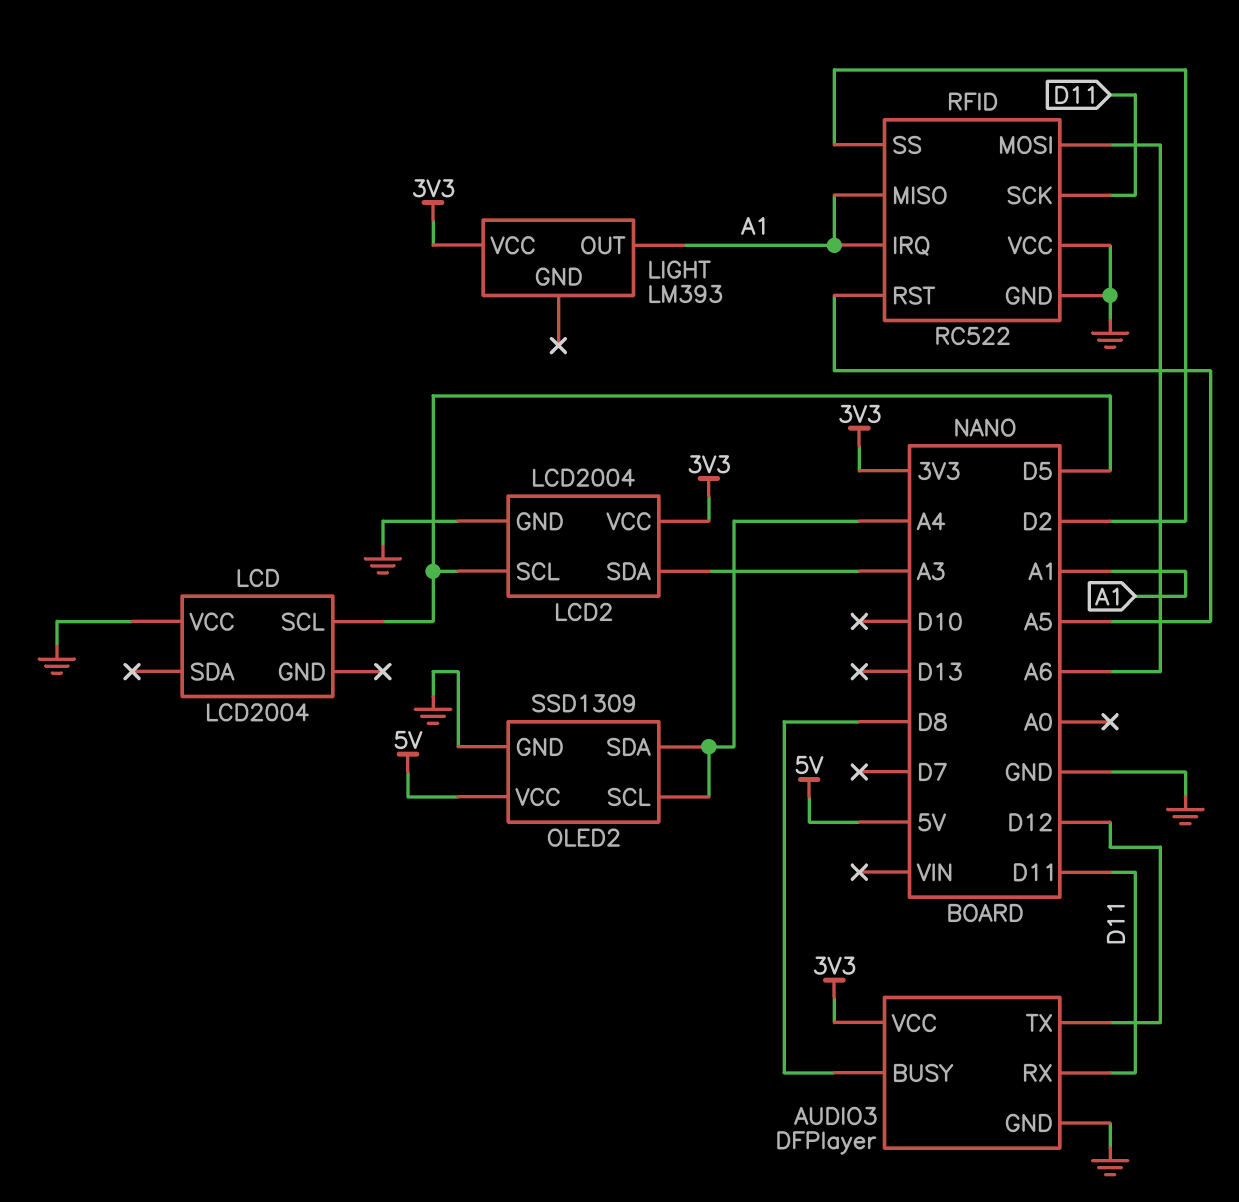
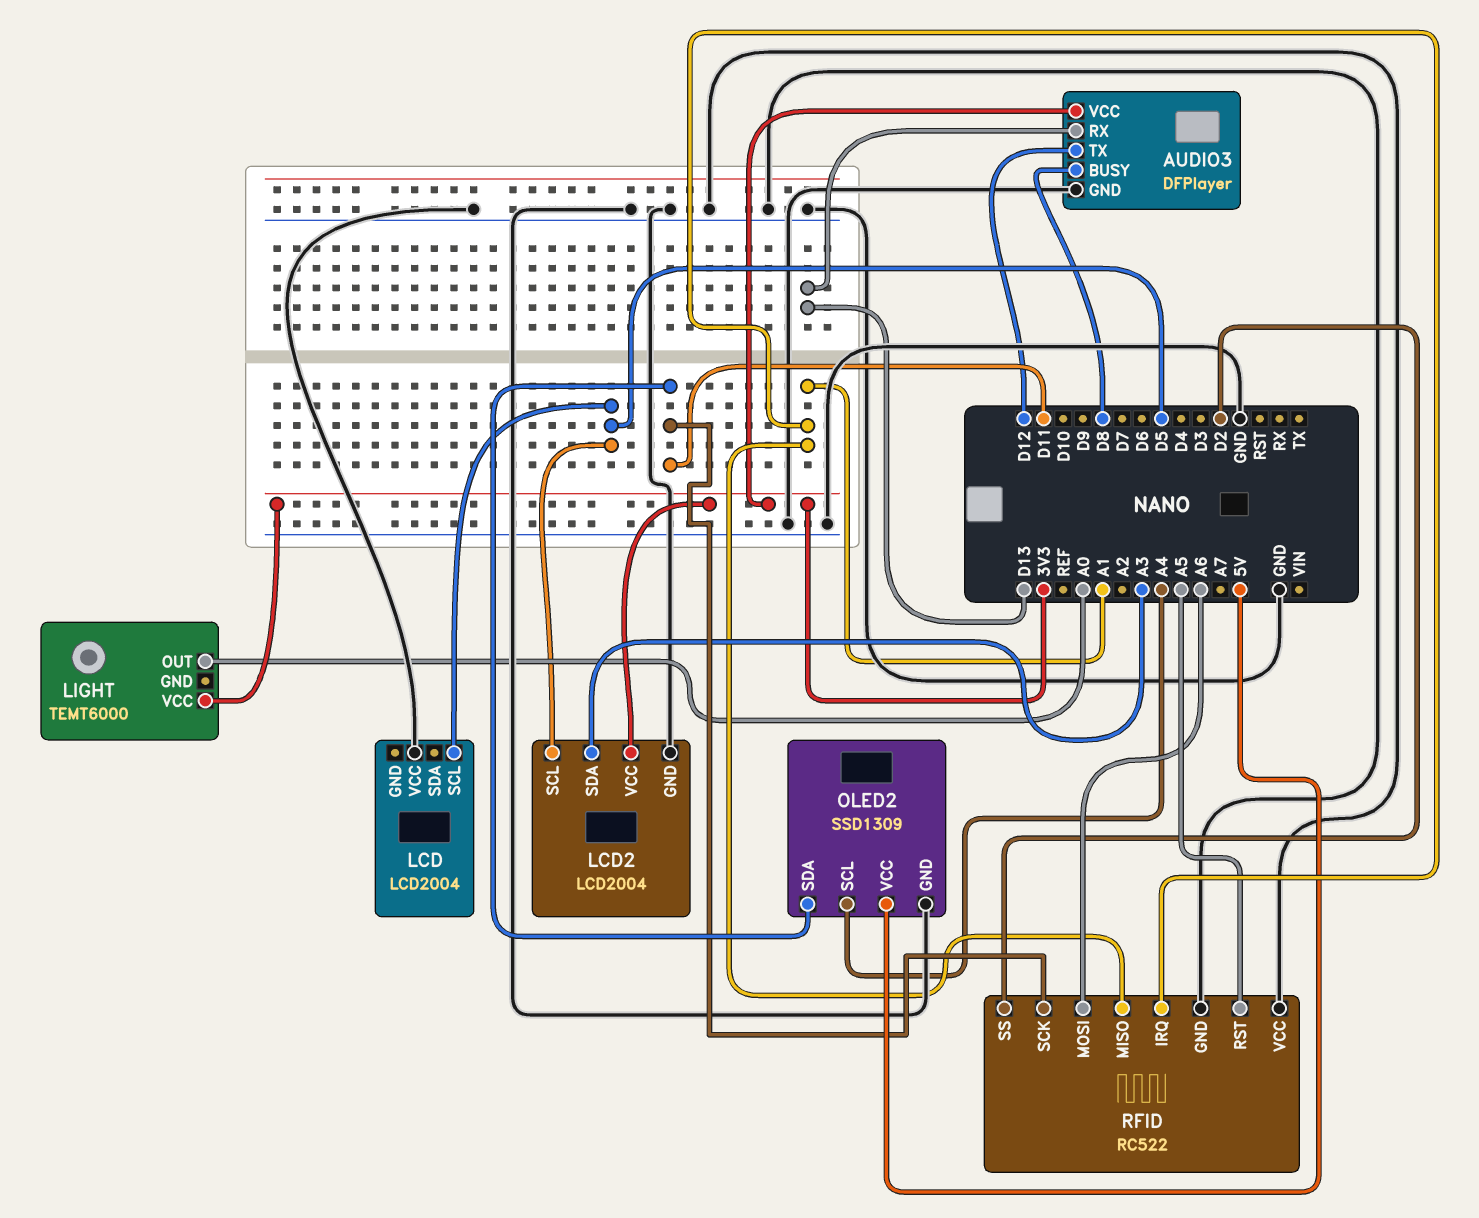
AUDIO3 pin RX: D11 -> D13
LIGHT: LM393 -> TEMT6000
LIGHT pin OUT: A1 -> A0
OLED2 pin SDA: A4 -> D11

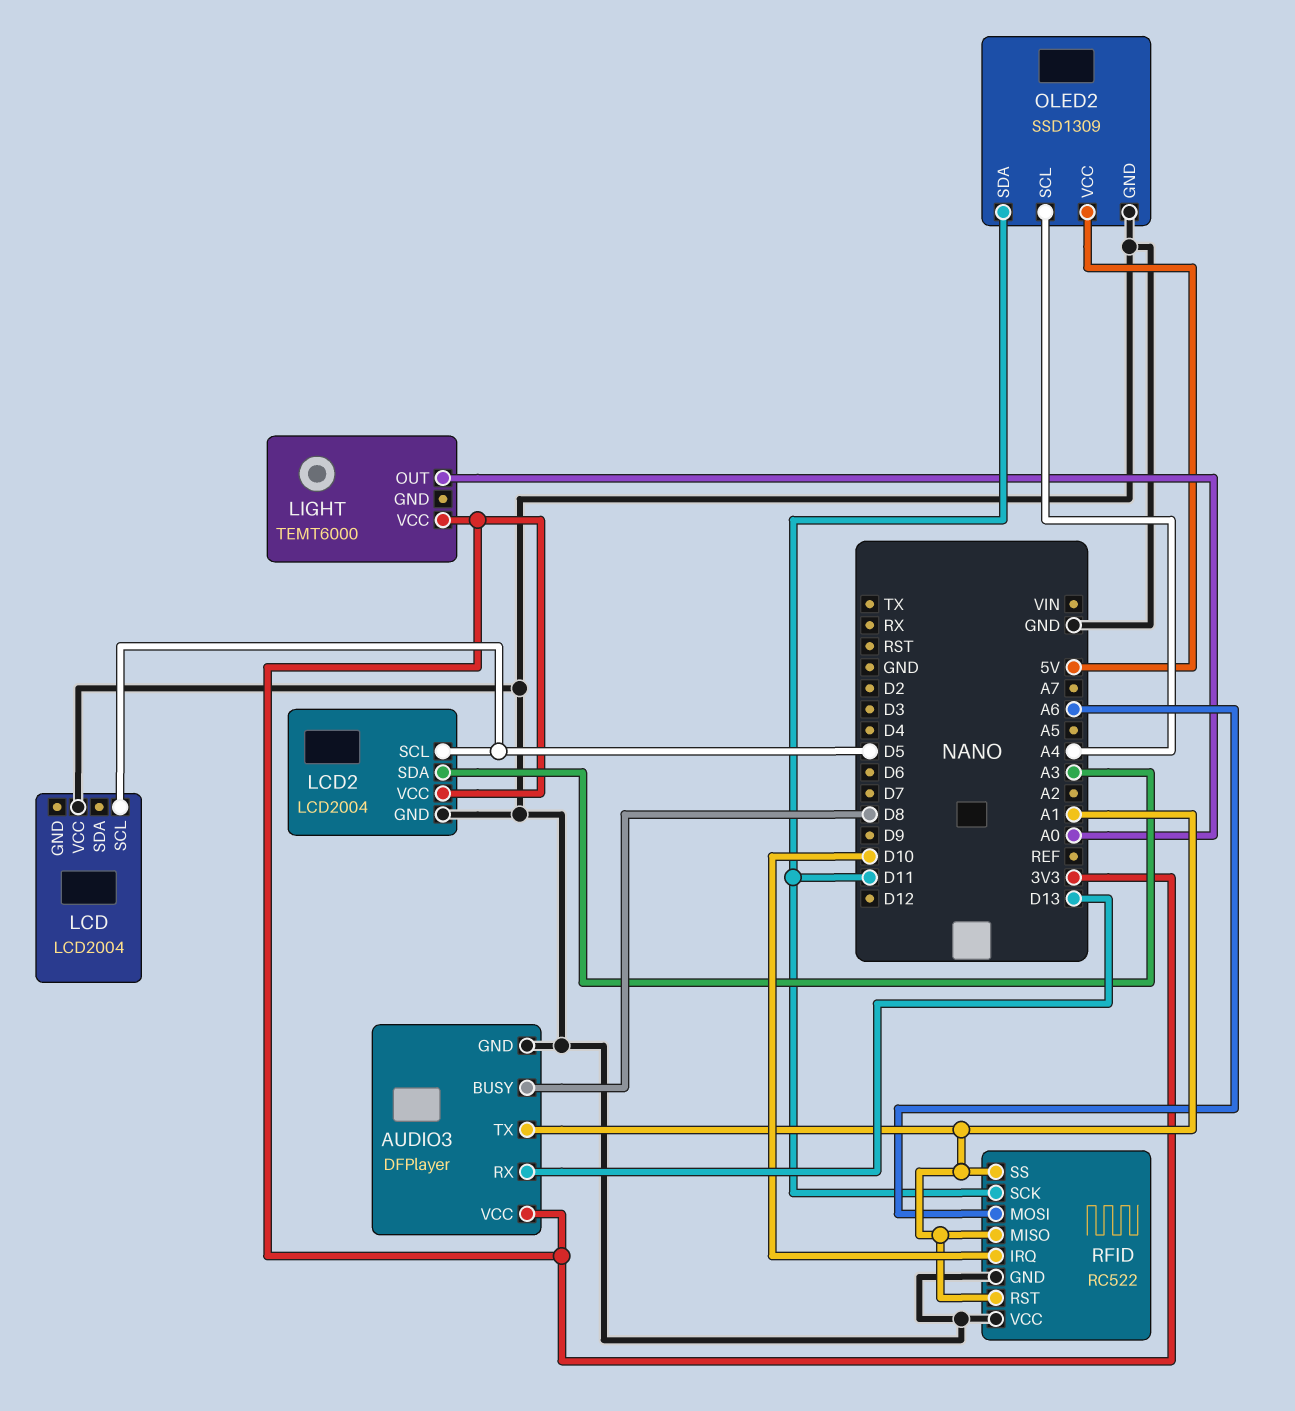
AUDIO3 pin TX: D12 -> A1
RFID pin IRQ: A1 -> D10
RFID pin RST: A5 -> A1
RFID pin SS: D2 -> A1

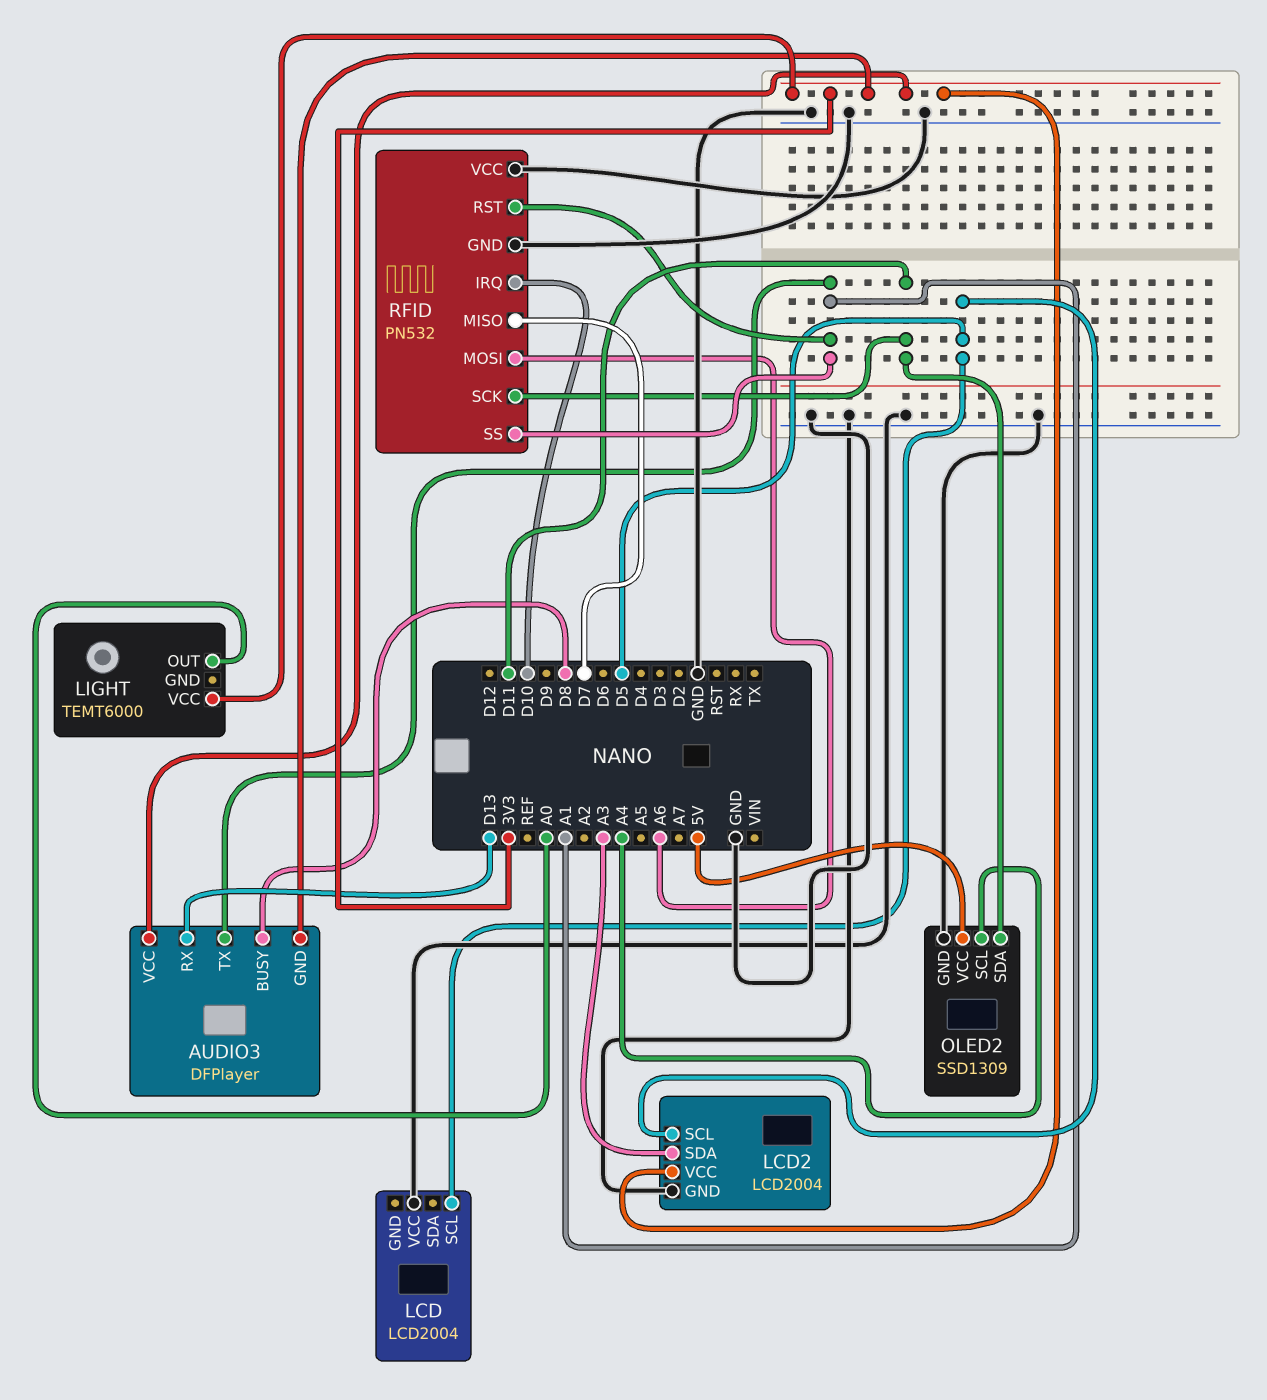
AUDIO3 pin GND: GND -> 3V3
RFID: RC522 -> PN532
RFID pin MISO: A1 -> D7

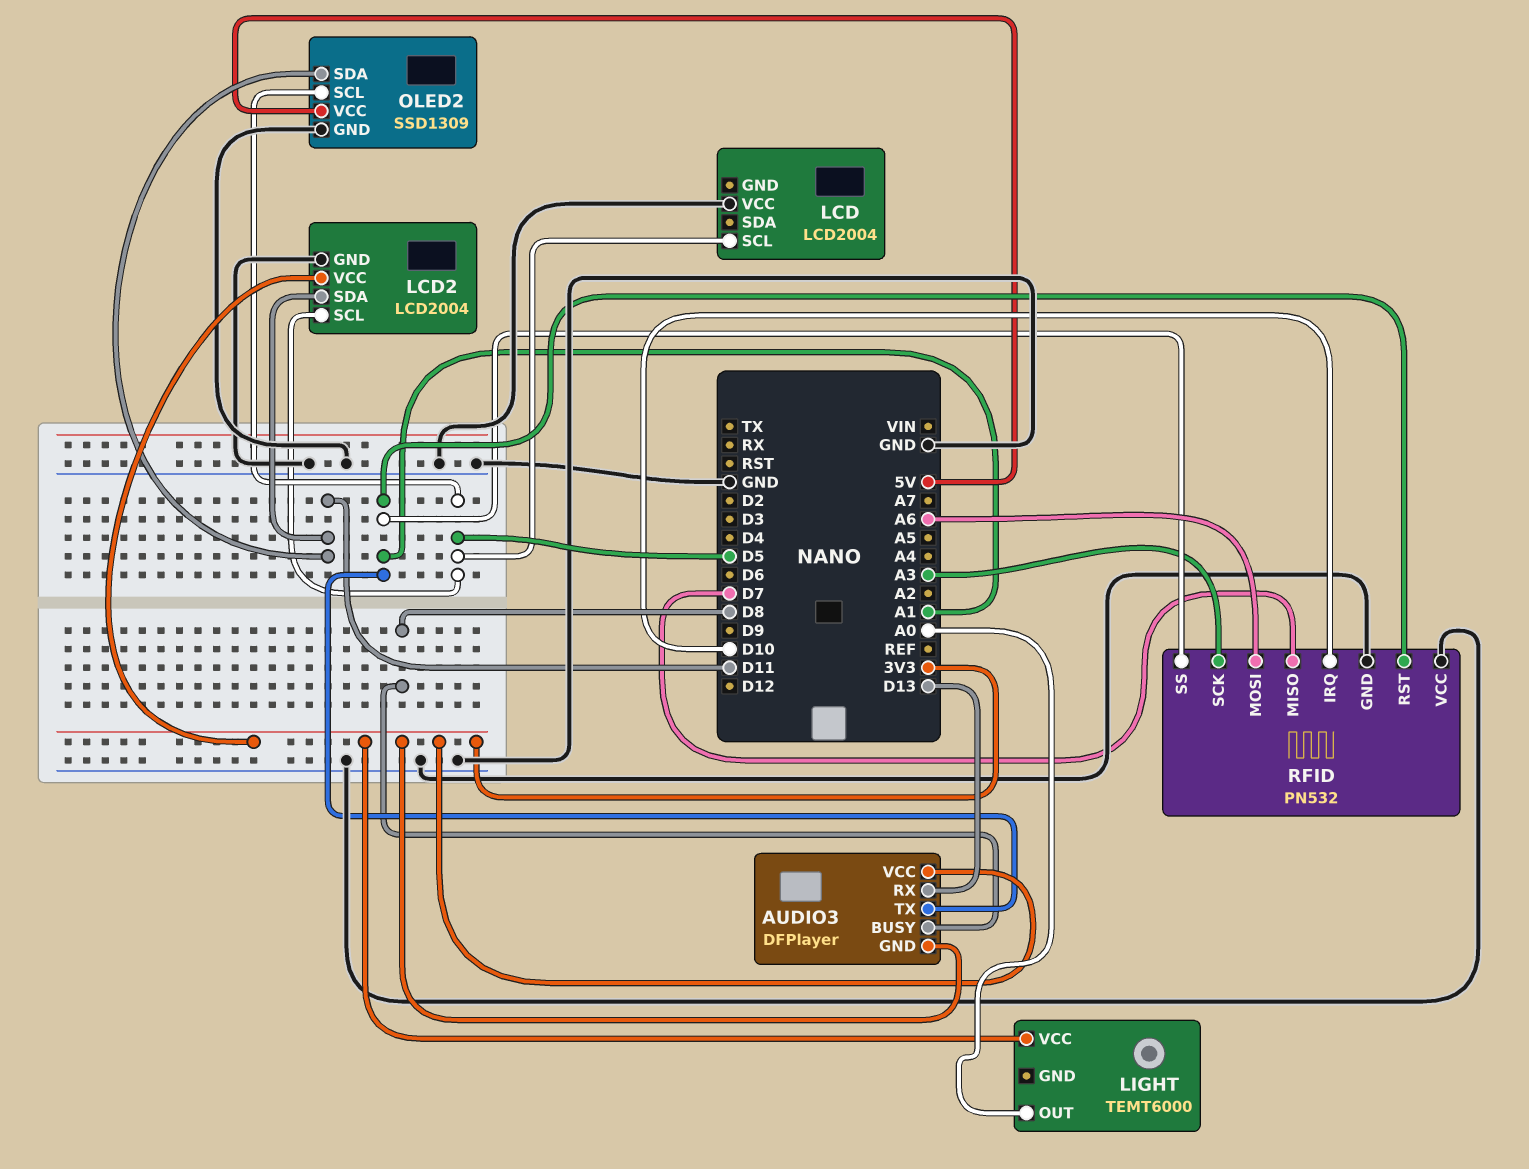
LCD2 pin SDA: A3 -> D11
OLED2 pin SCL: A4 -> D5
RFID pin SCK: D11 -> A3

